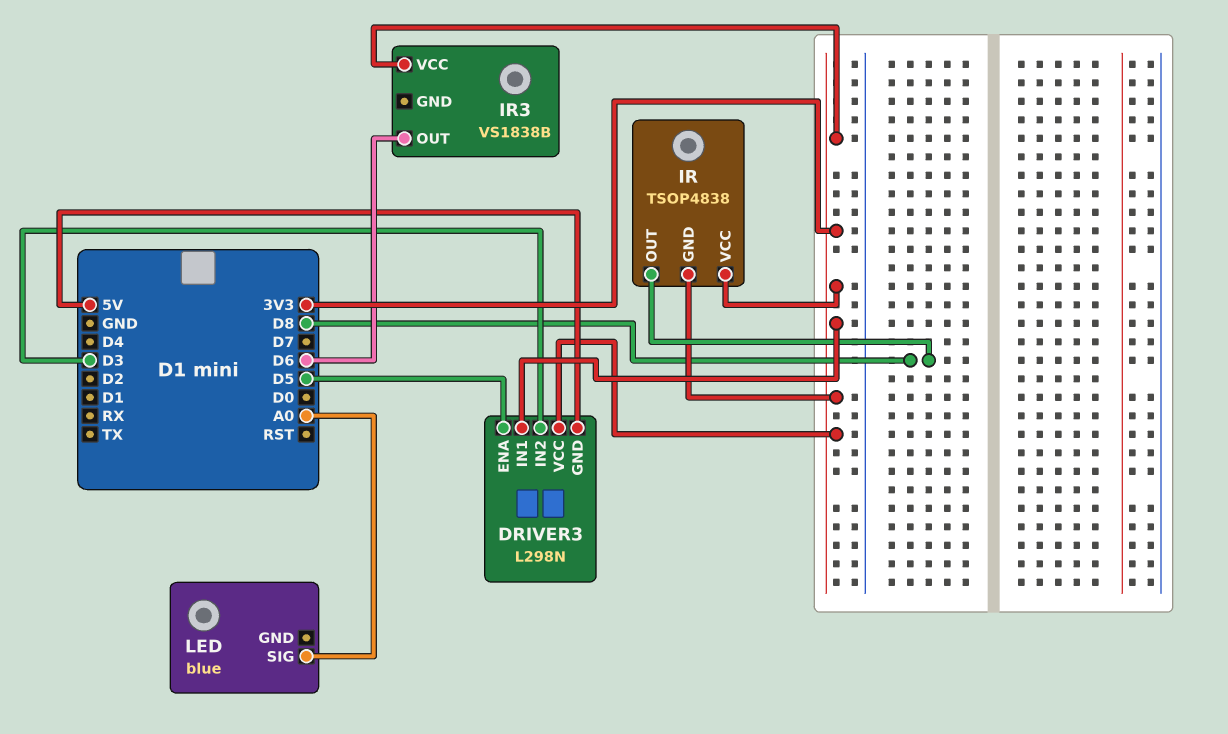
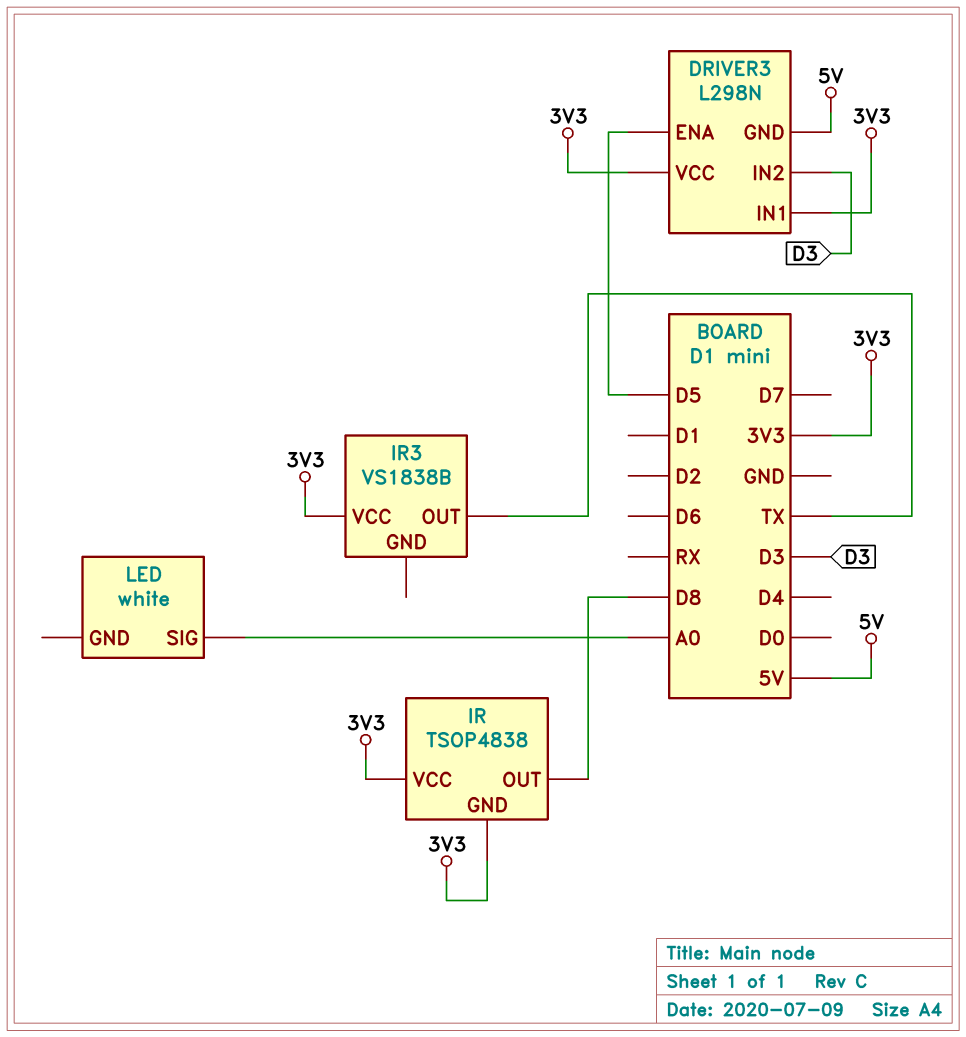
IR3 pin OUT: D6 -> TX
LED: blue -> white

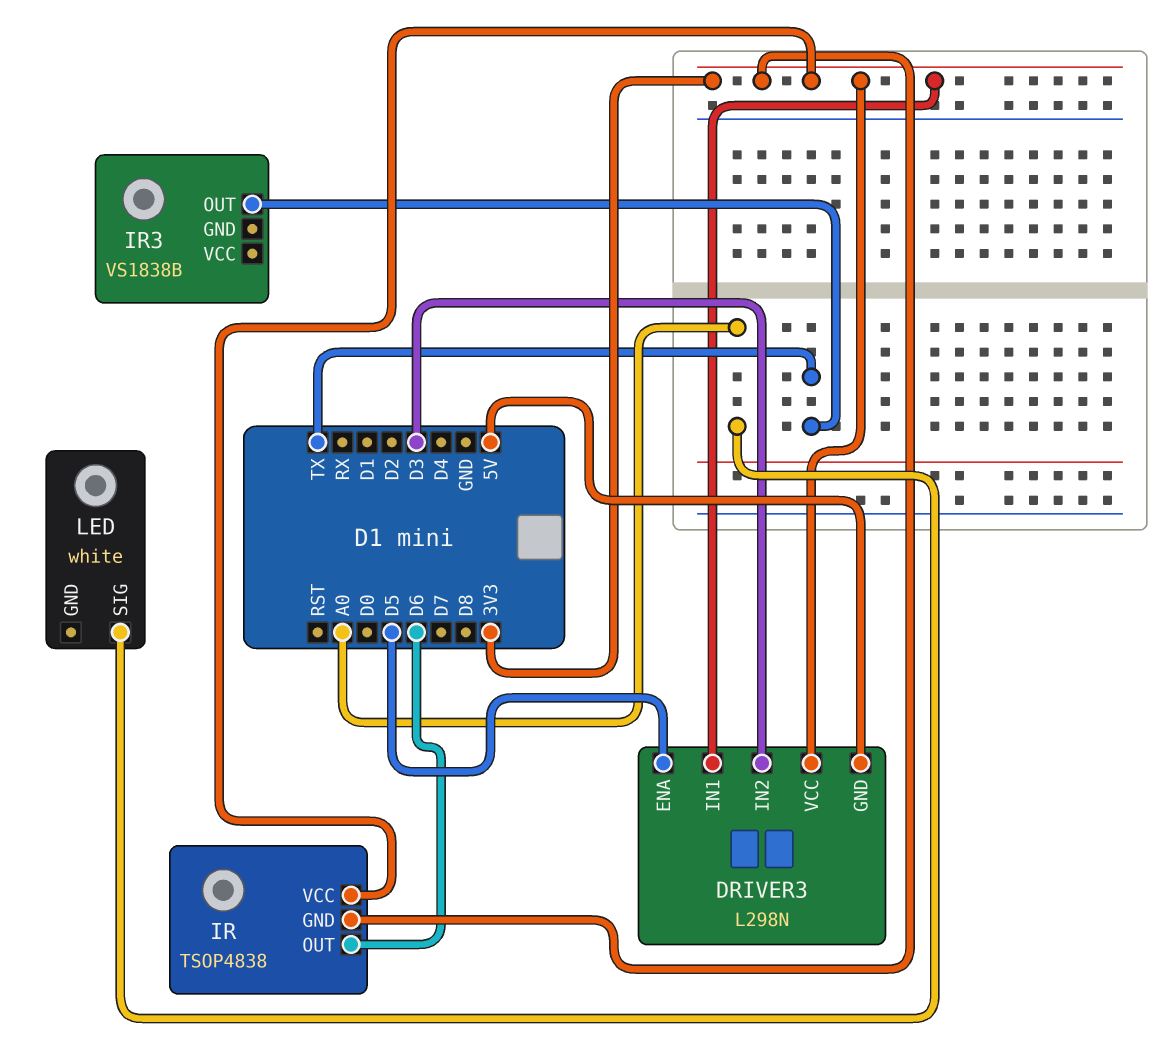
IR pin OUT: D8 -> D6
IR3 pin VCC: 3V3 -> none

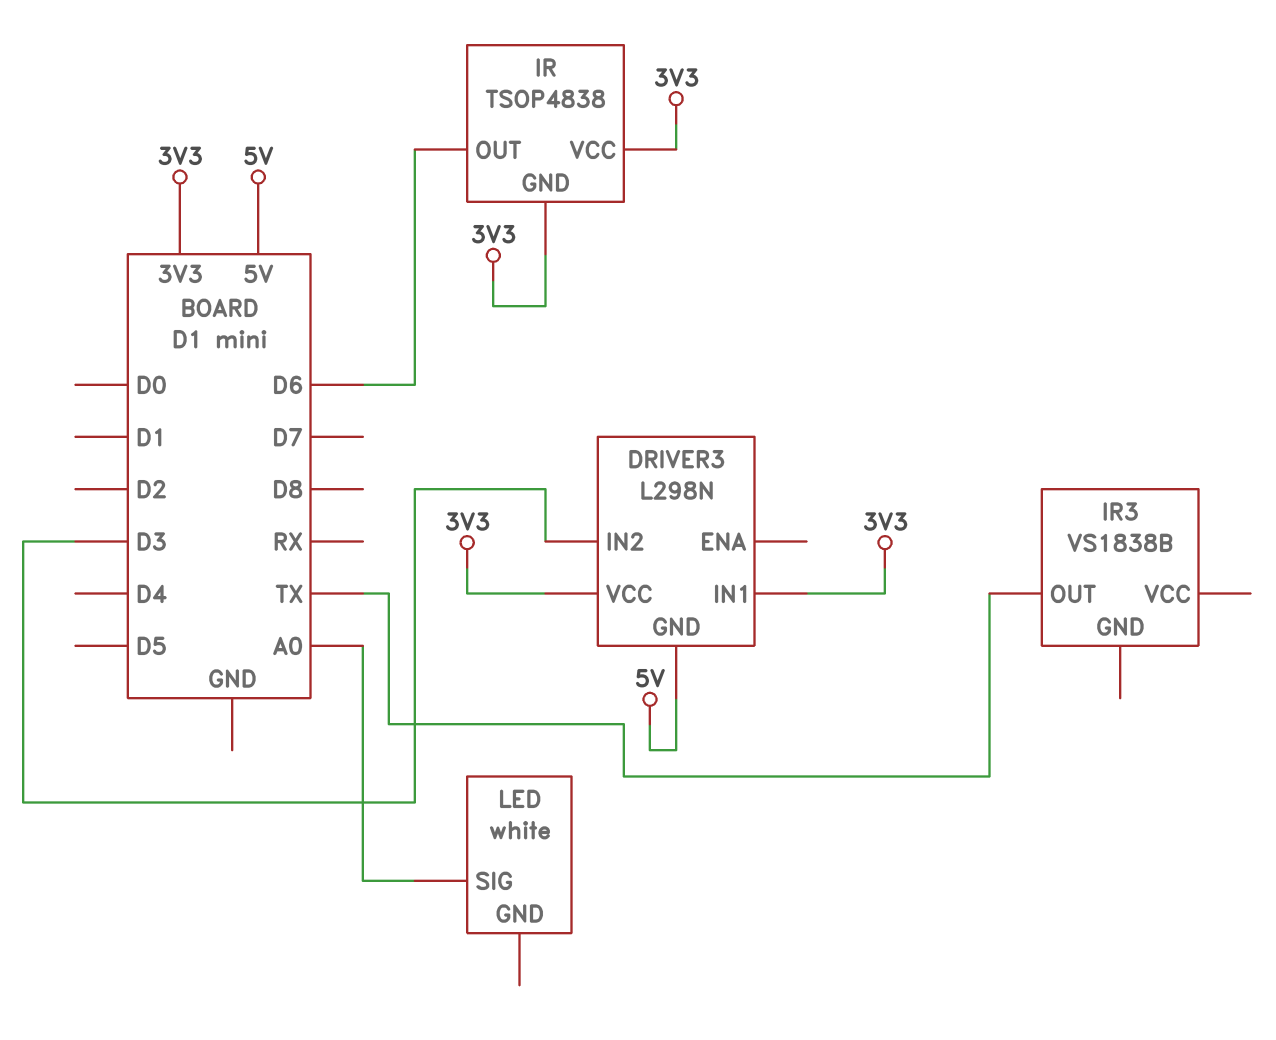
DRIVER3 pin ENA: D5 -> none

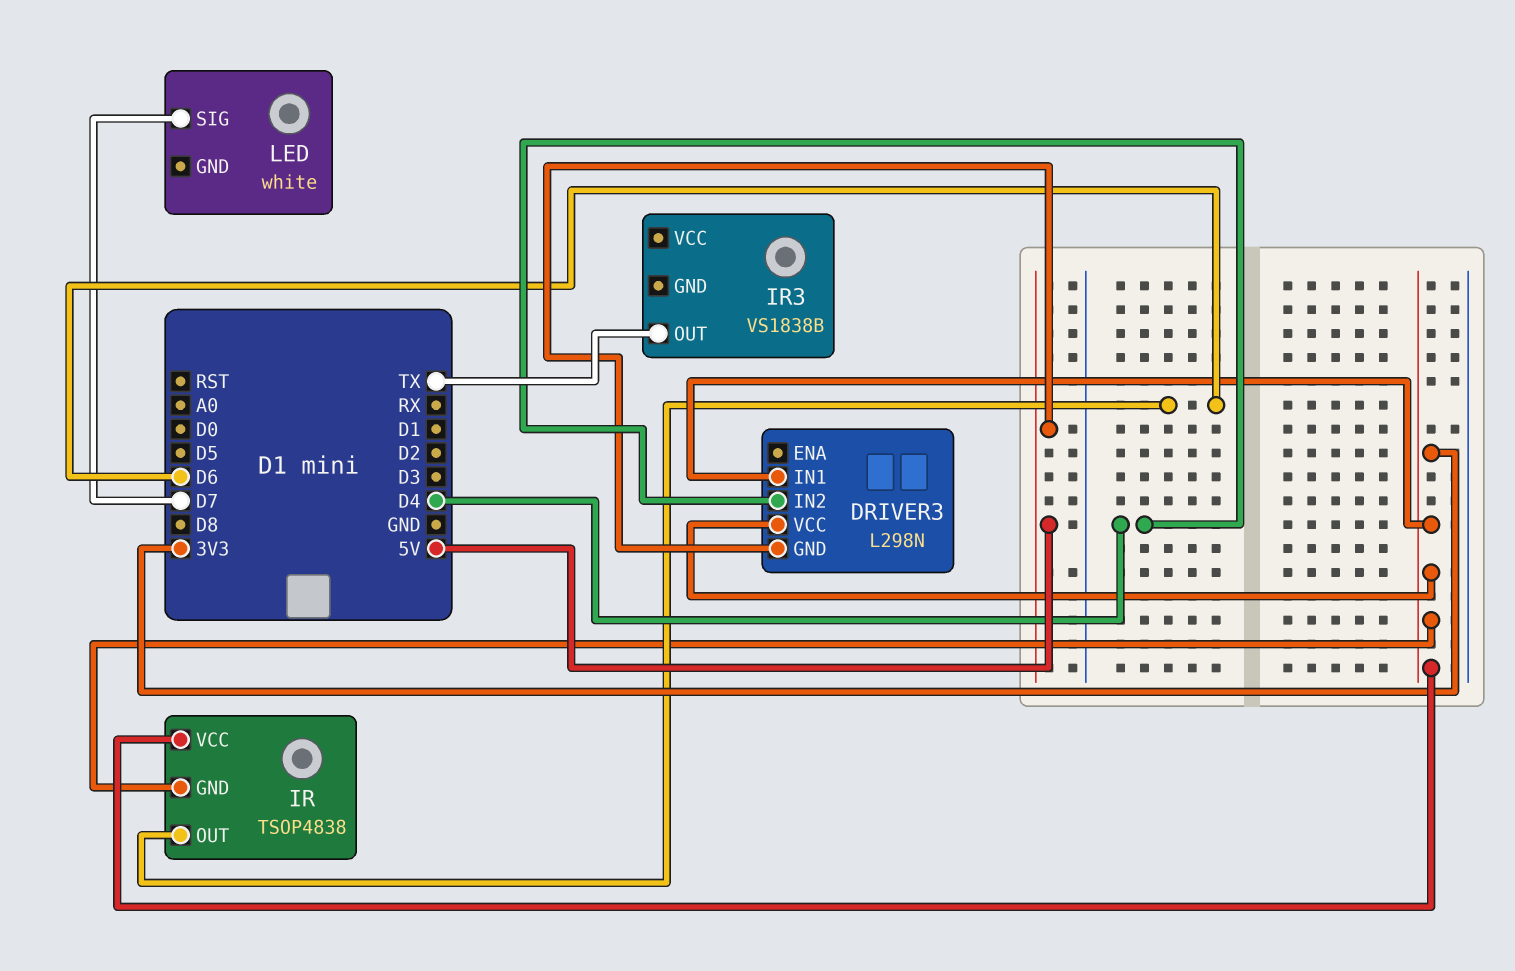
DRIVER3 pin IN2: D3 -> D4
LED pin SIG: A0 -> D7

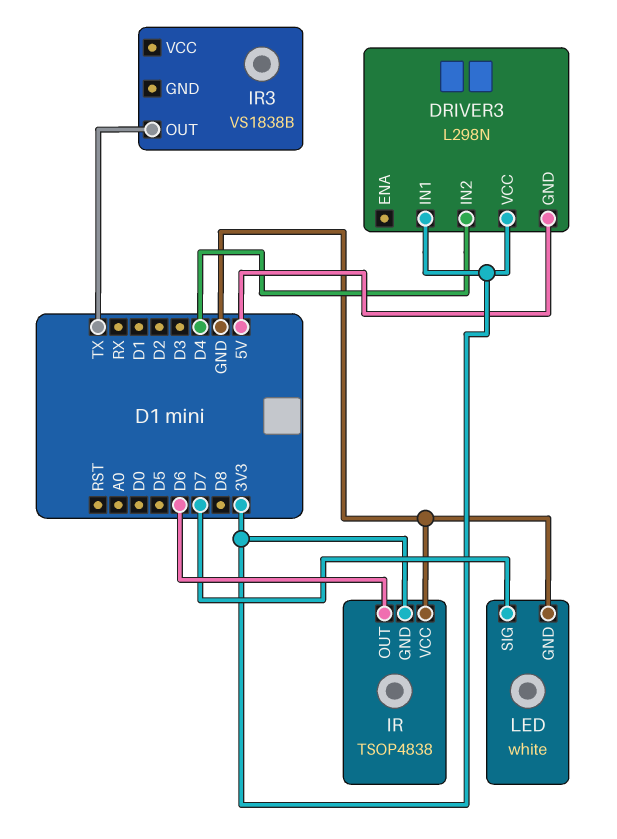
IR pin VCC: 3V3 -> GND
LED pin GND: none -> GND

